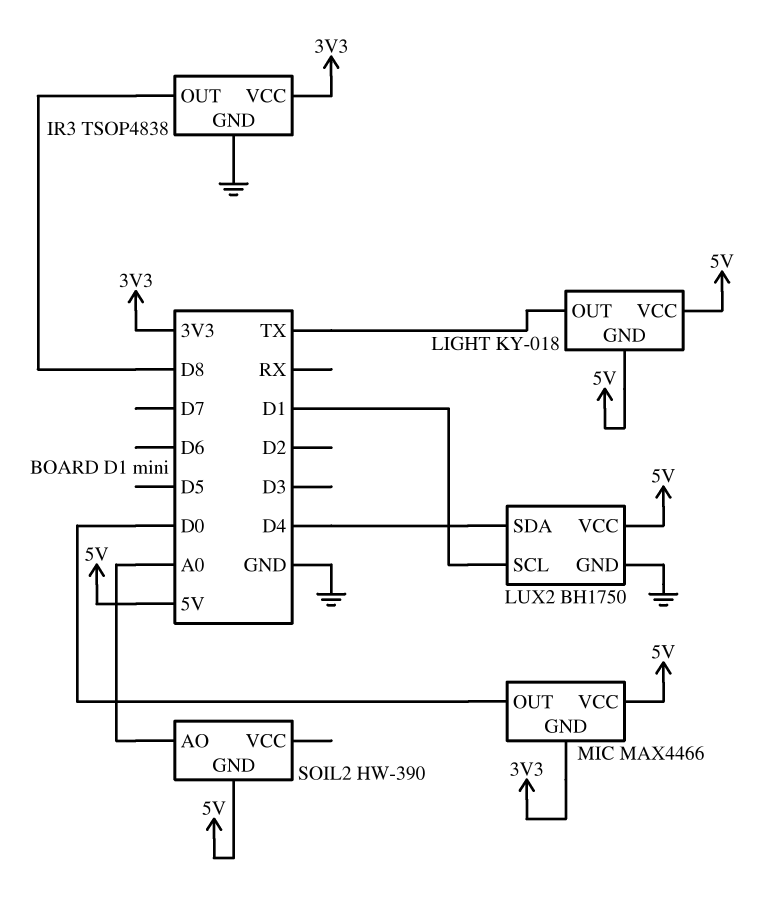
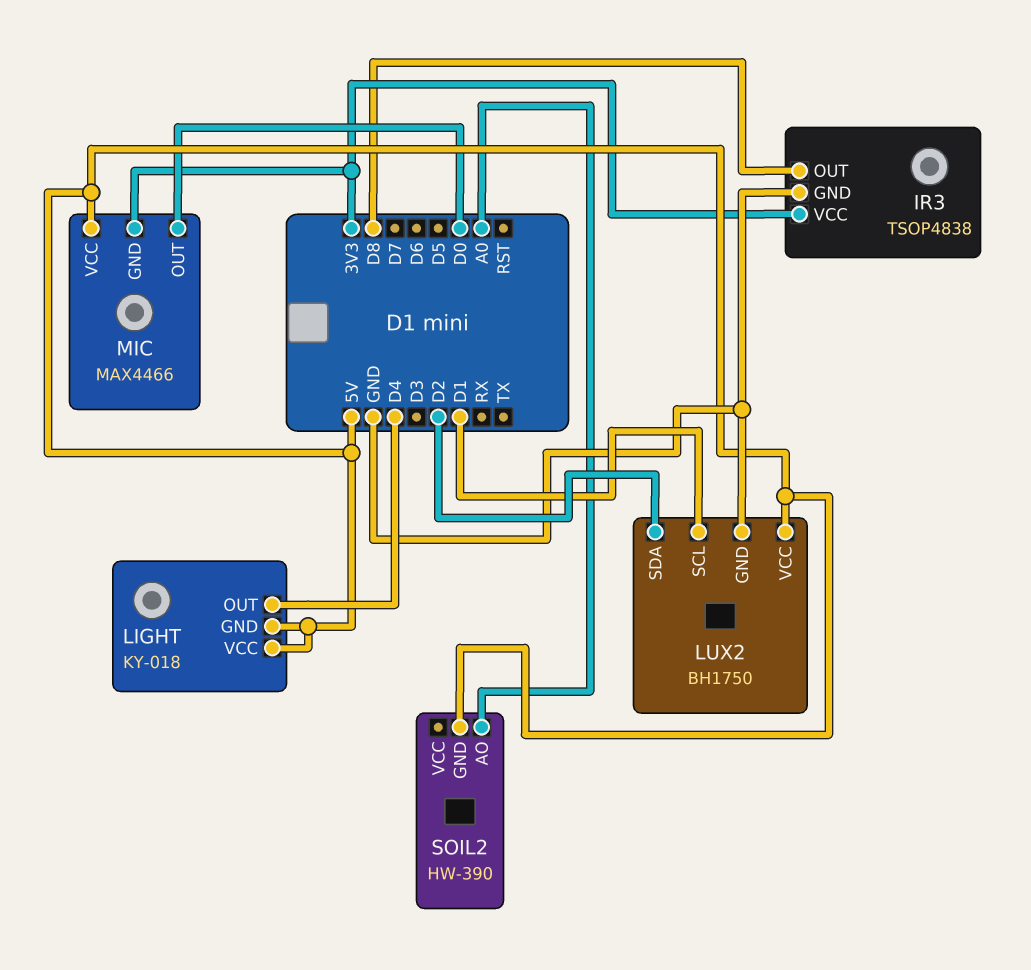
LIGHT pin OUT: TX -> D4
LUX2 pin SDA: D4 -> D2

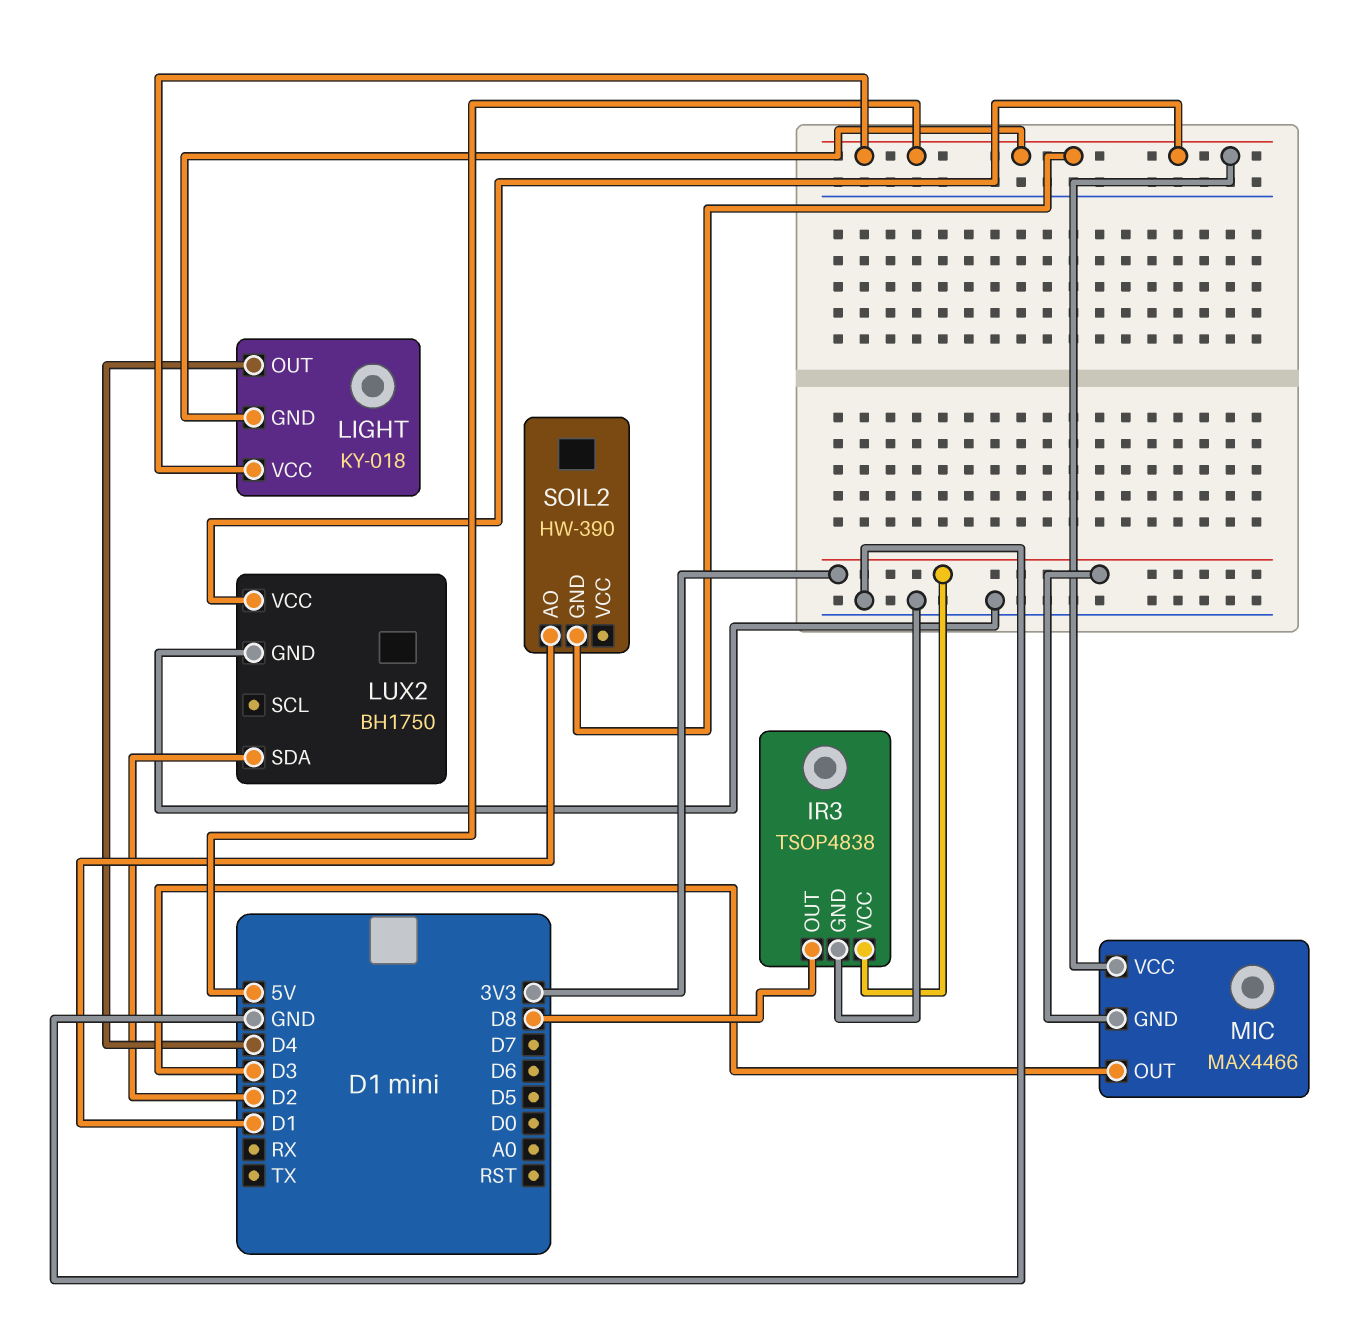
LUX2 pin SCL: D1 -> none
MIC pin OUT: D0 -> D3
SOIL2 pin AO: A0 -> D1

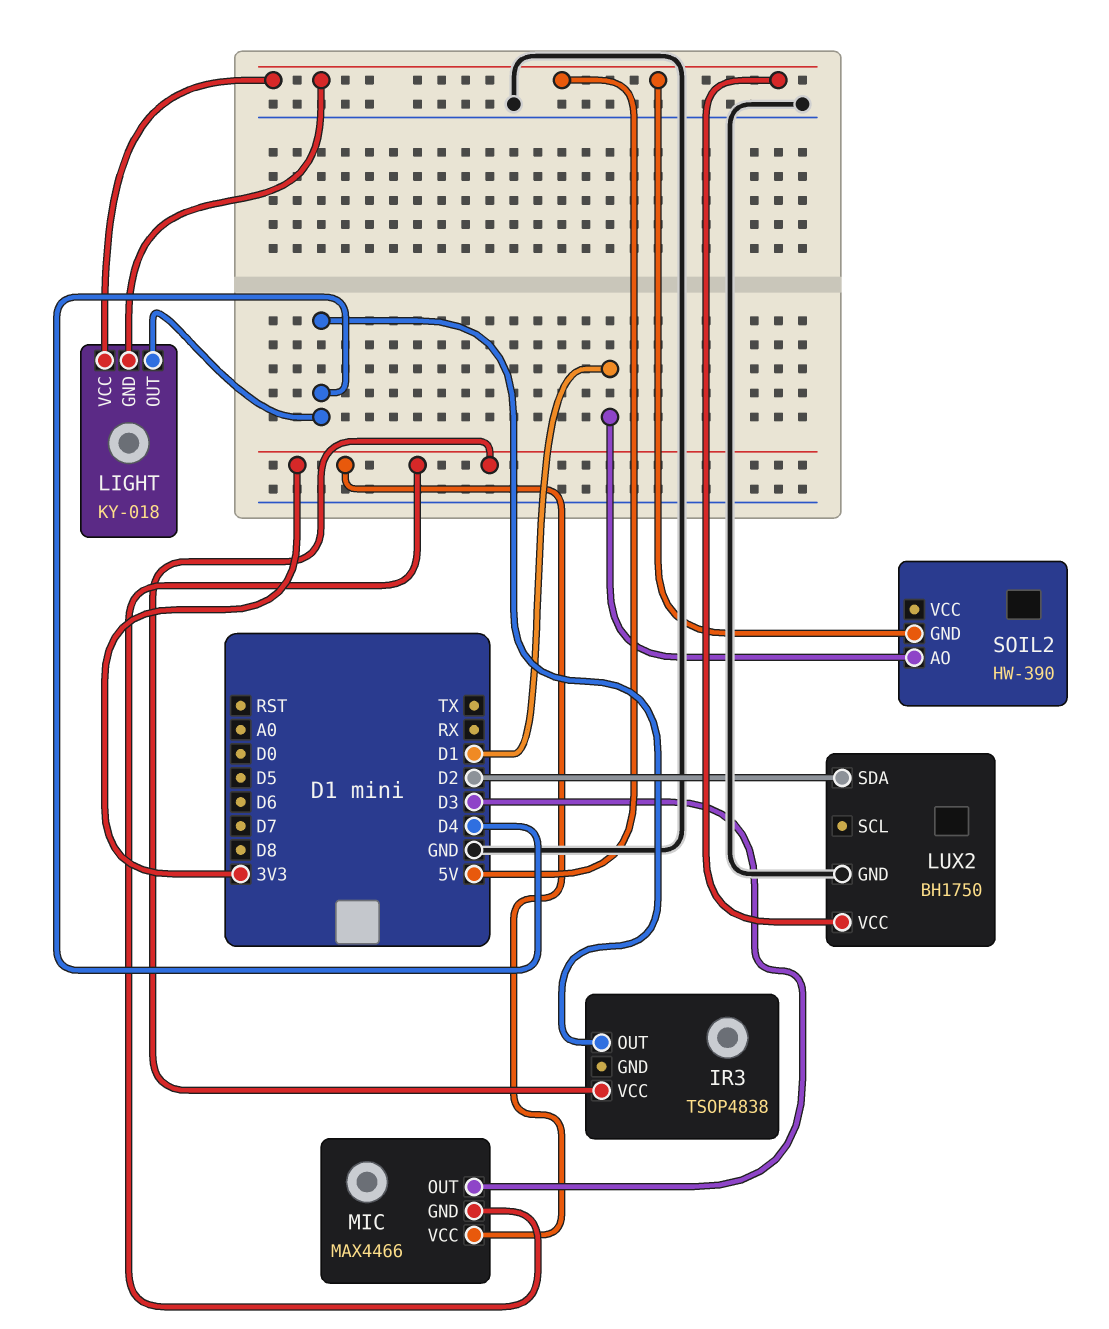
IR3 pin GND: GND -> none
IR3 pin OUT: D8 -> D4
MIC pin VCC: 5V -> 3V3

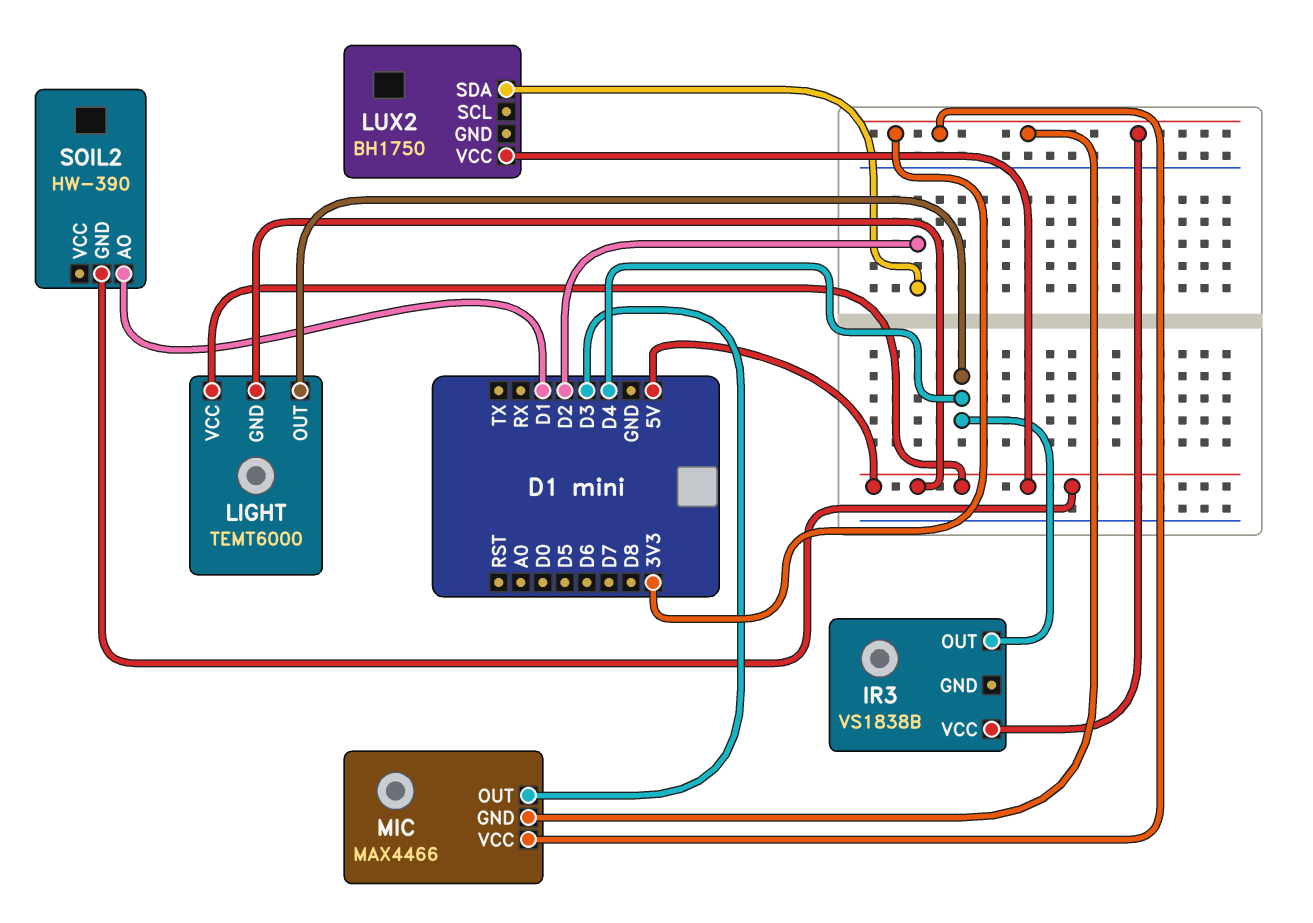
IR3: TSOP4838 -> VS1838B
LIGHT: KY-018 -> TEMT6000
LUX2 pin GND: GND -> none

